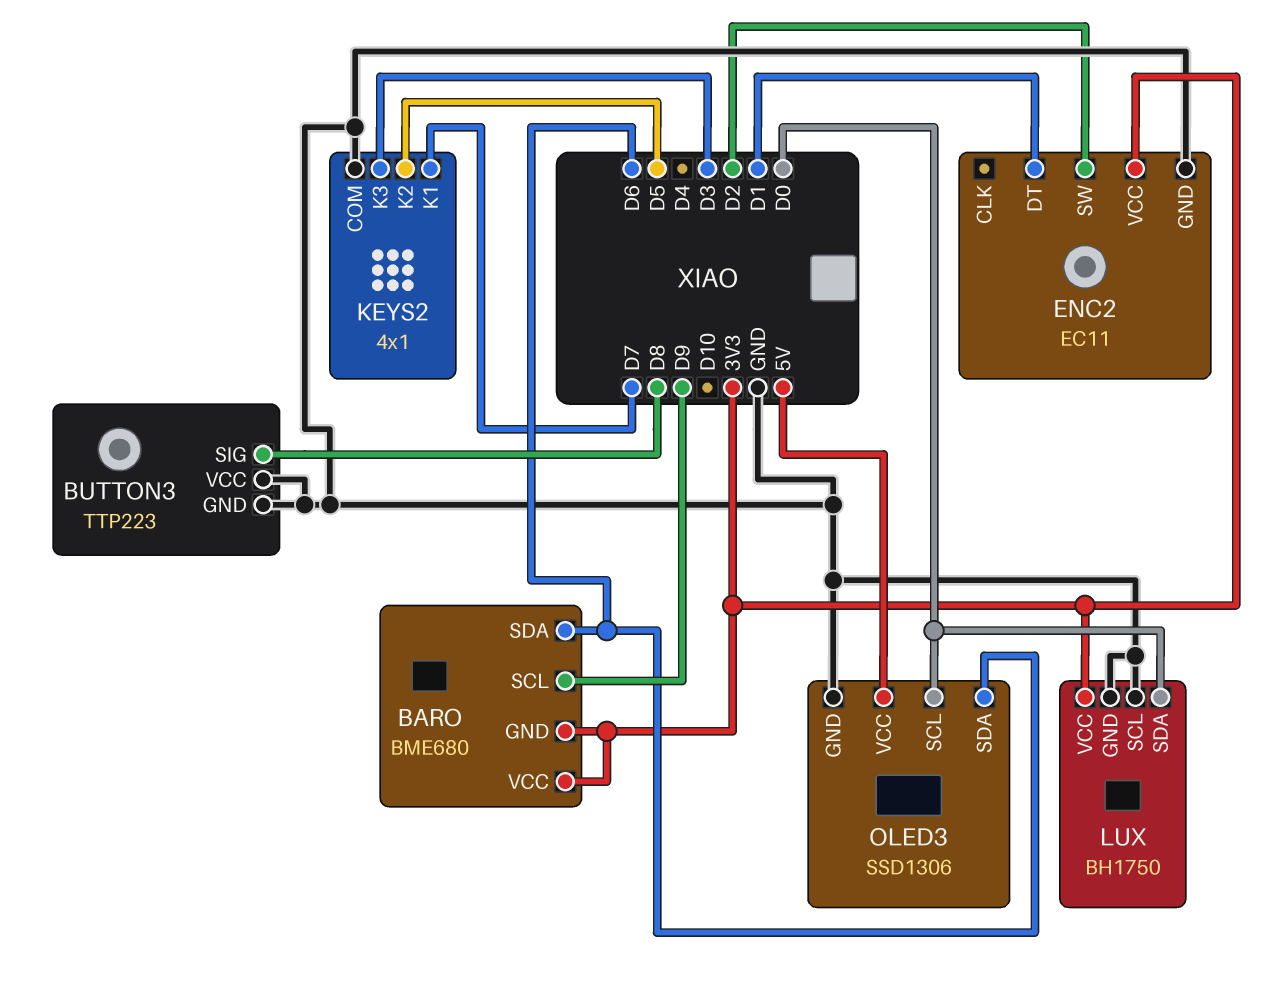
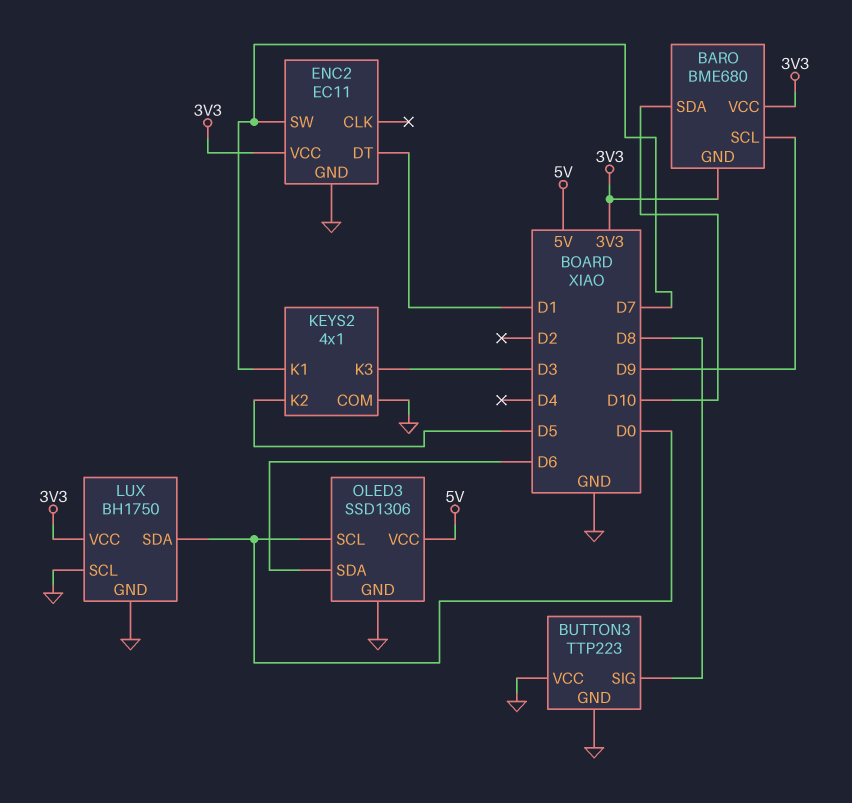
BARO pin SDA: D6 -> D10
ENC2 pin SW: D2 -> D7

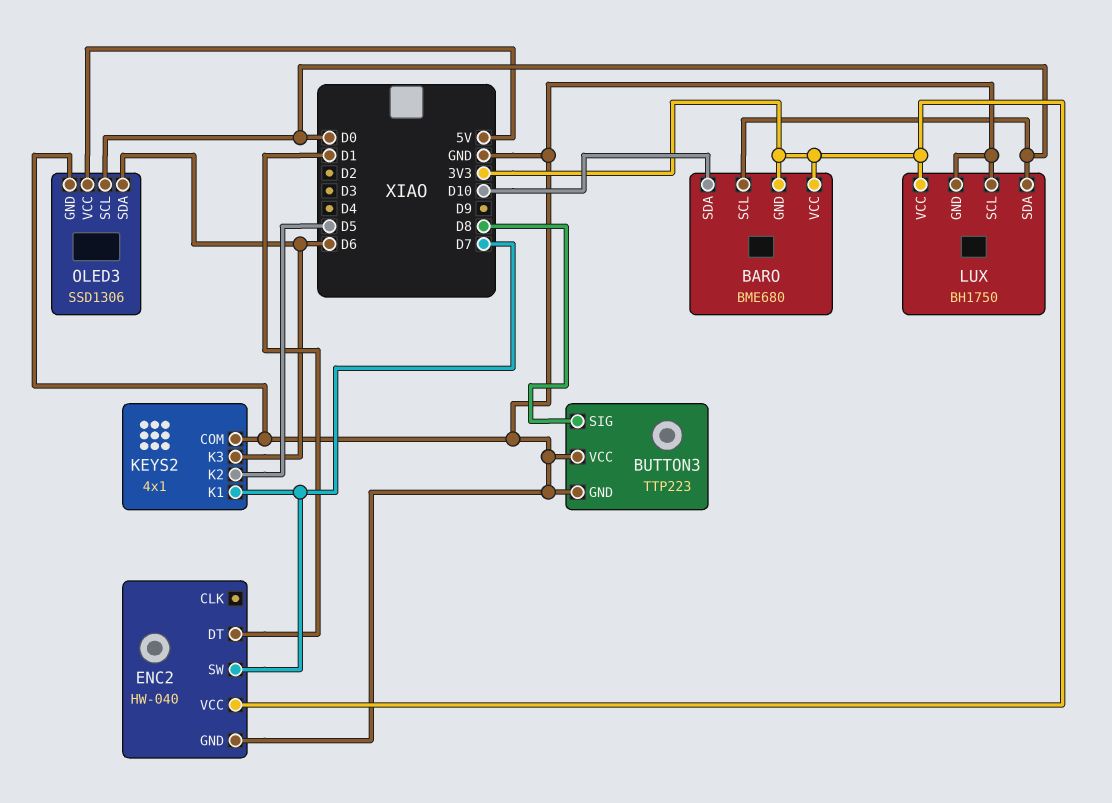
BARO pin SCL: D9 -> D0
ENC2: EC11 -> HW-040
KEYS2 pin K3: D3 -> D6

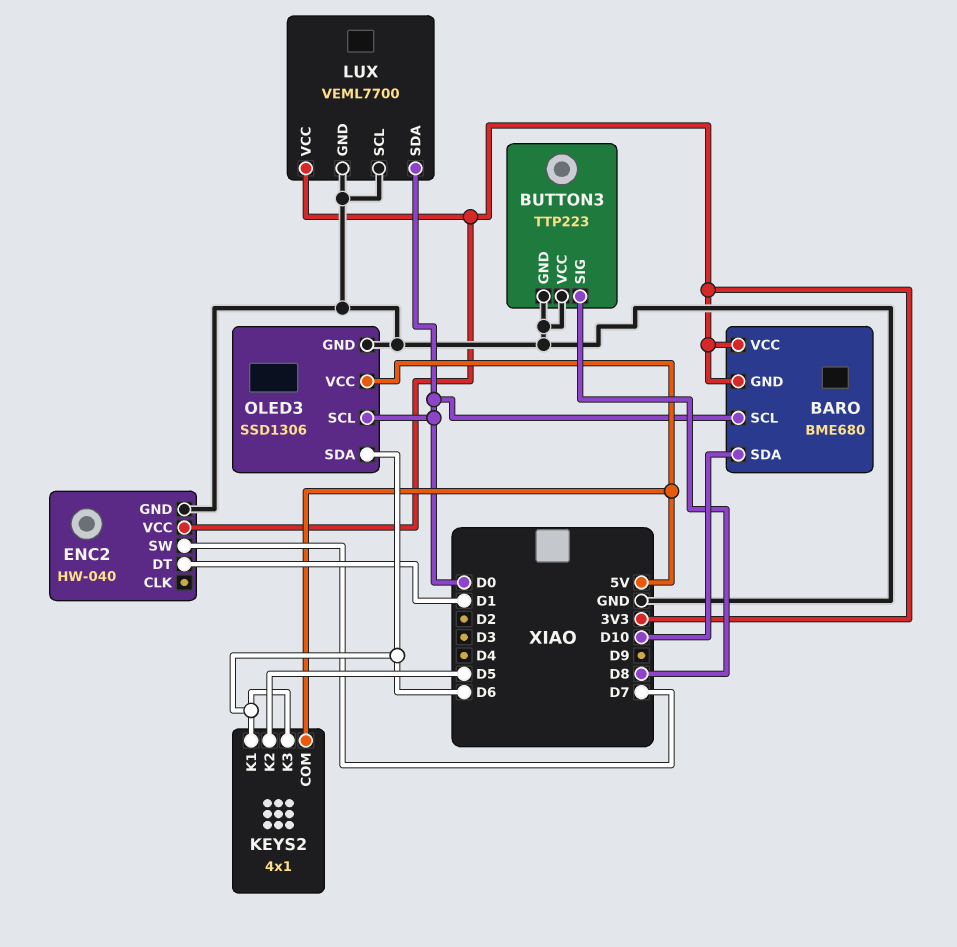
KEYS2 pin COM: GND -> 5V
KEYS2 pin K1: D7 -> D6
LUX: BH1750 -> VEML7700

